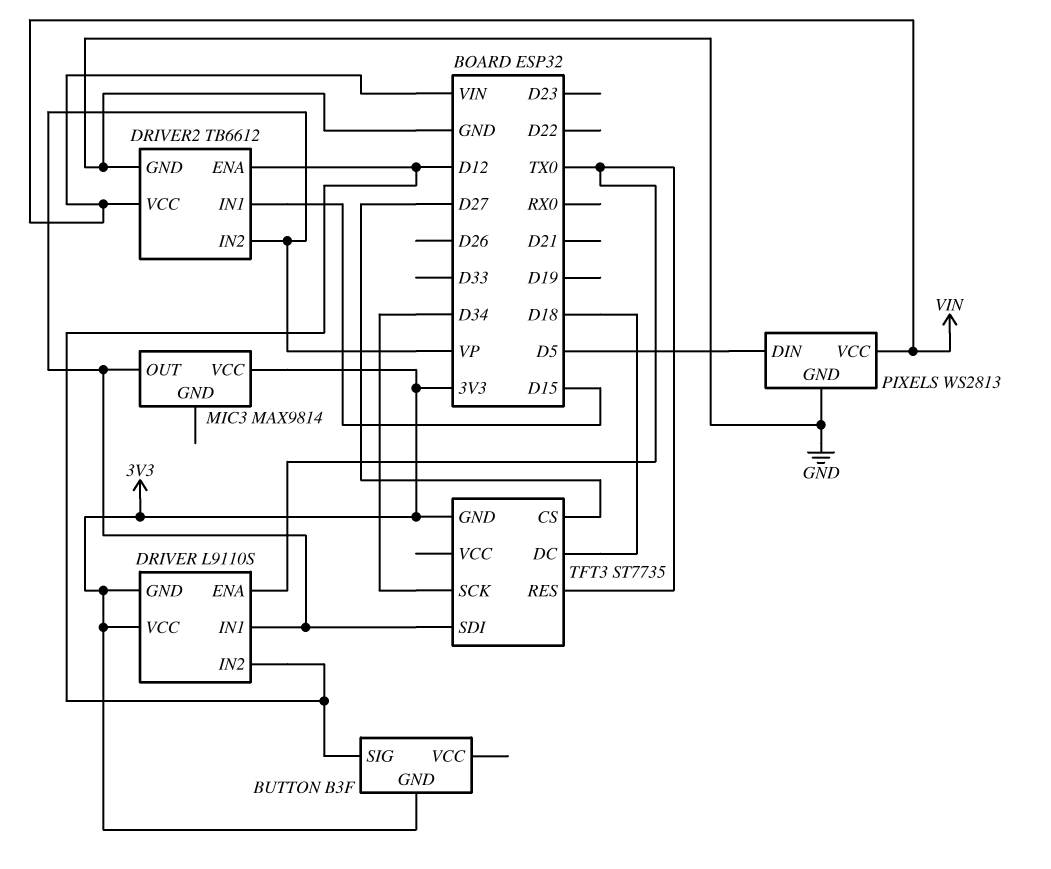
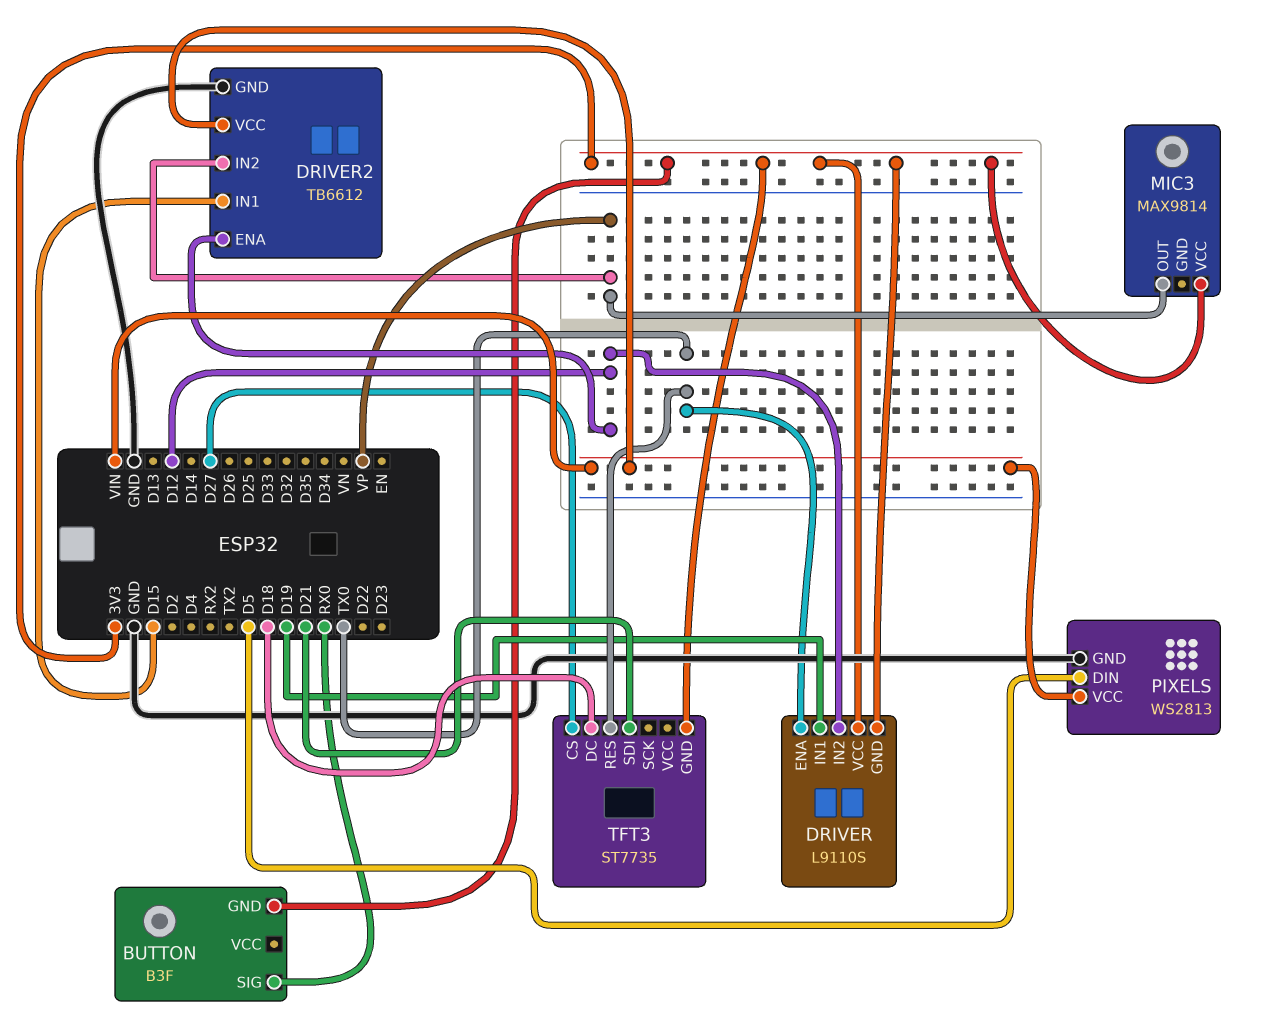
BUTTON pin SIG: D12 -> RX0
DRIVER pin IN1: VP -> D19
TFT3 pin SCK: D34 -> none
TFT3 pin SDI: VP -> D21

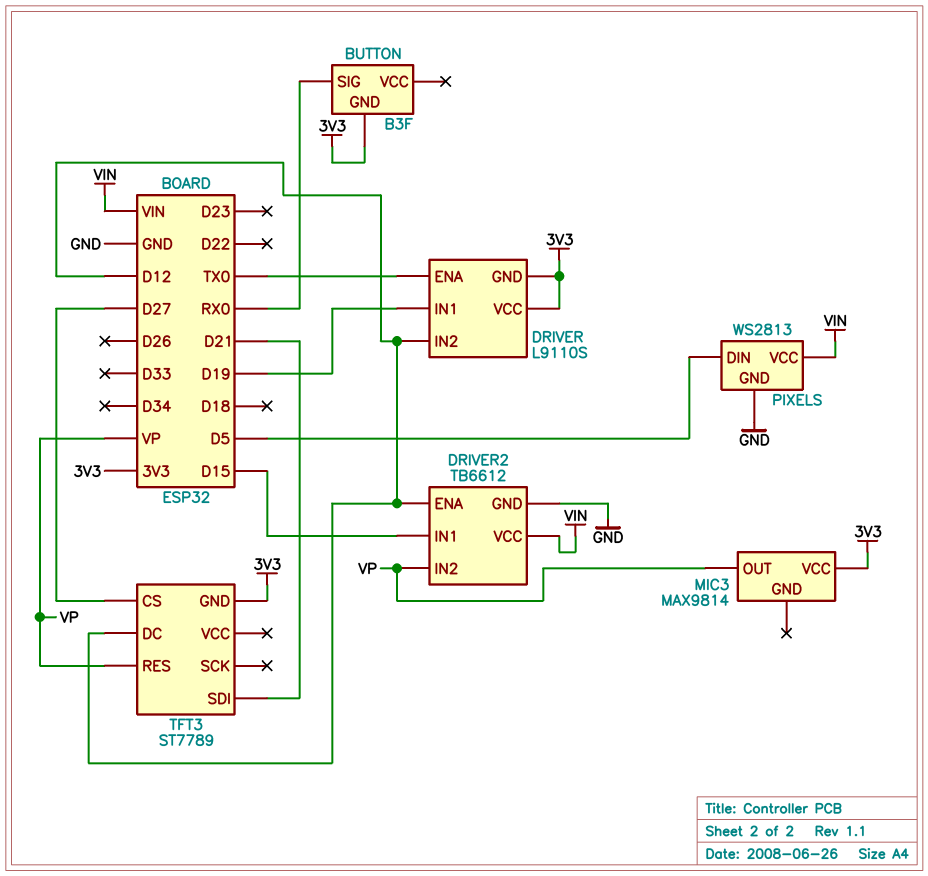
TFT3: ST7735 -> ST7789
TFT3 pin DC: D18 -> D12
TFT3 pin RES: TX0 -> VP

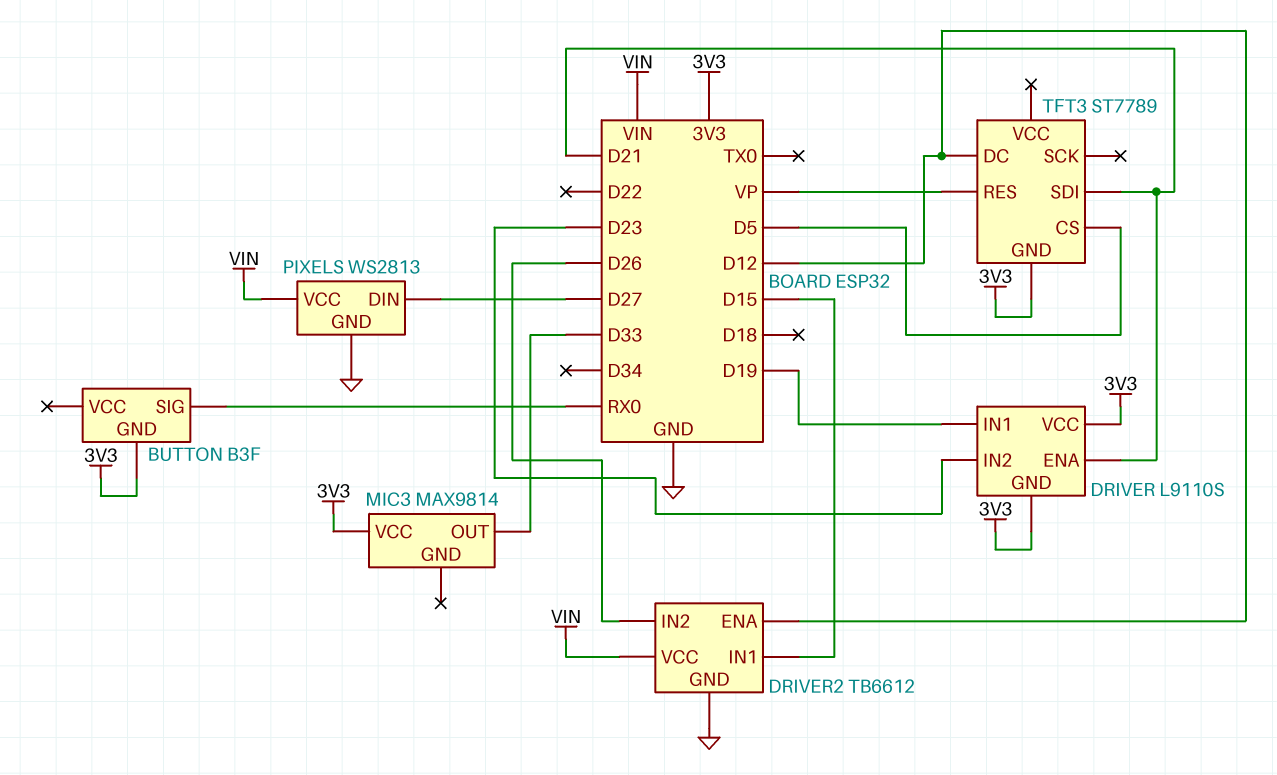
DRIVER pin ENA: TX0 -> D21
DRIVER pin IN2: D12 -> D23
DRIVER2 pin IN2: VP -> D26
MIC3 pin OUT: VP -> D33
PIXELS pin DIN: D5 -> D27
TFT3 pin CS: D27 -> D5

